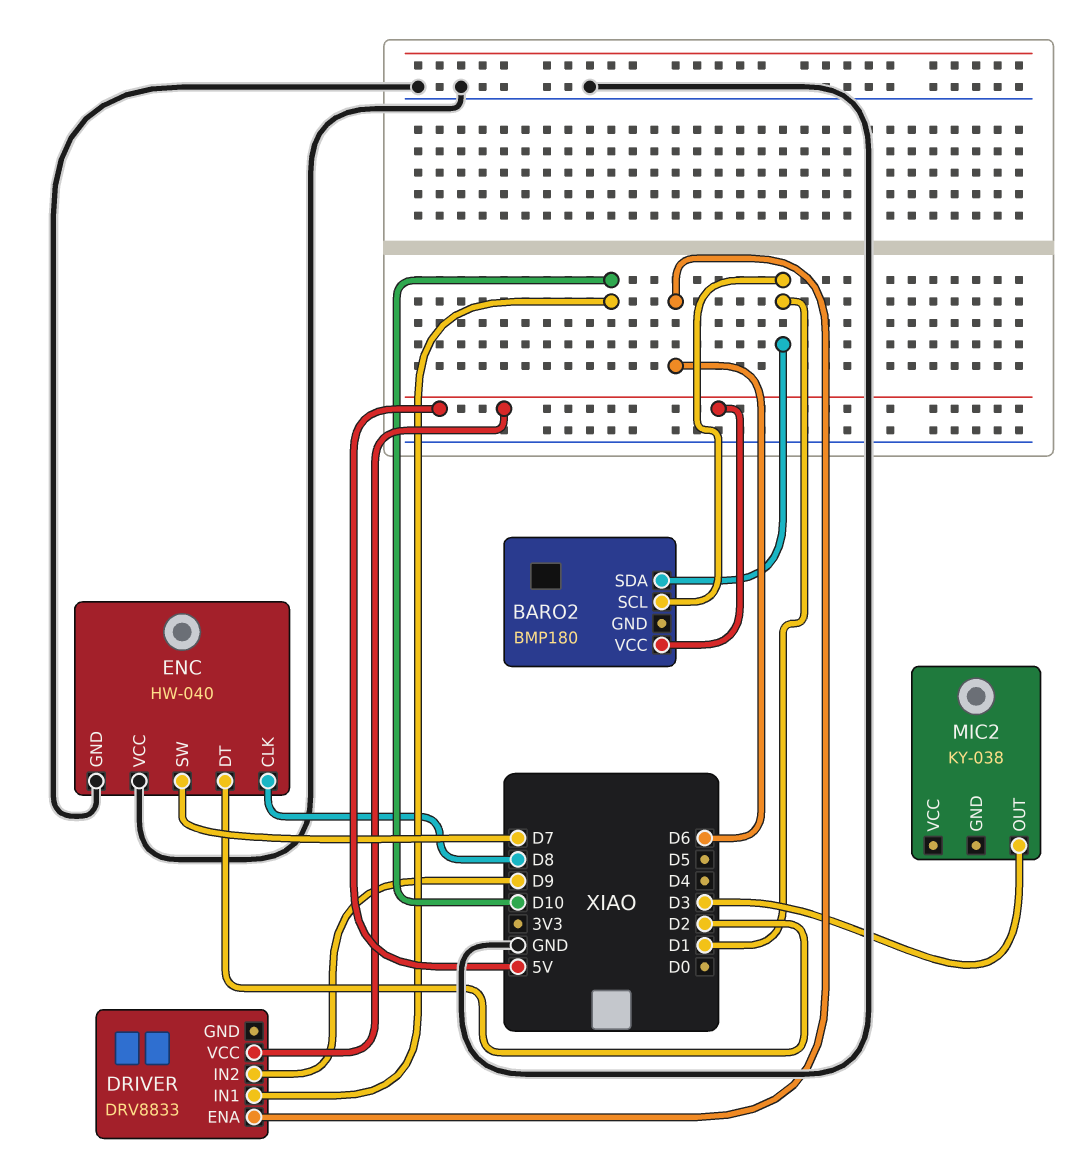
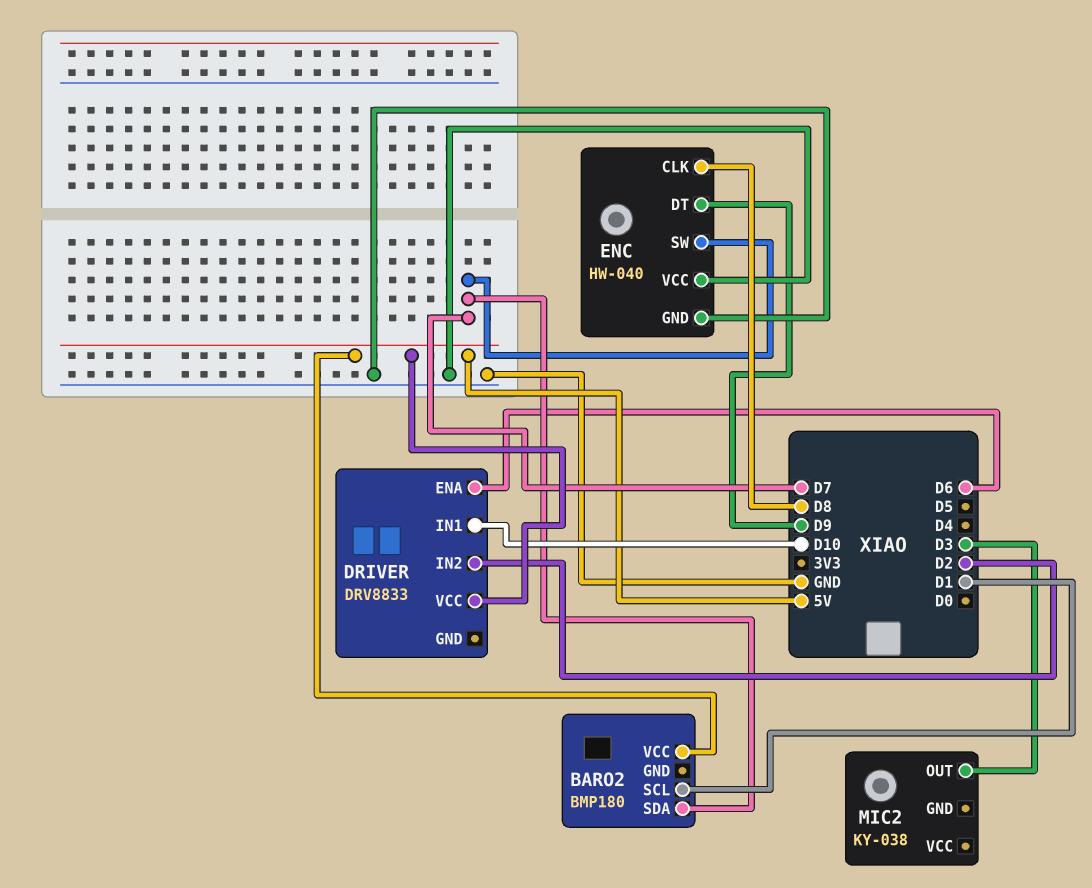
BARO2 pin SDA: D1 -> D7
DRIVER pin IN2: D9 -> D2
ENC pin DT: D2 -> D9

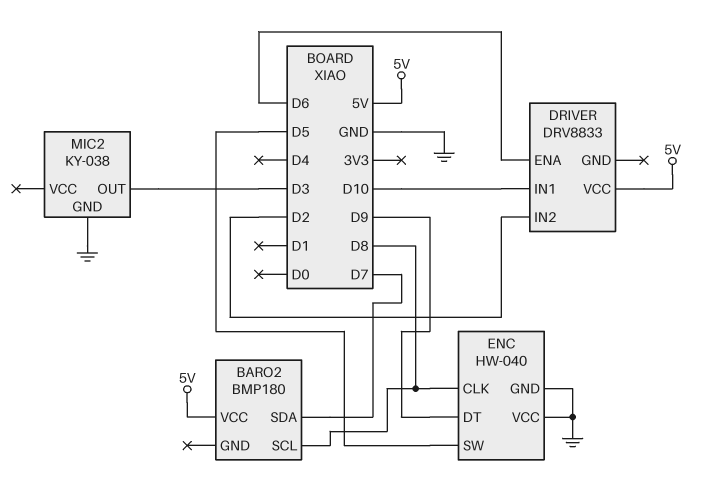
BARO2 pin SCL: D1 -> D8
ENC pin SW: D7 -> D5
MIC2 pin GND: none -> GND

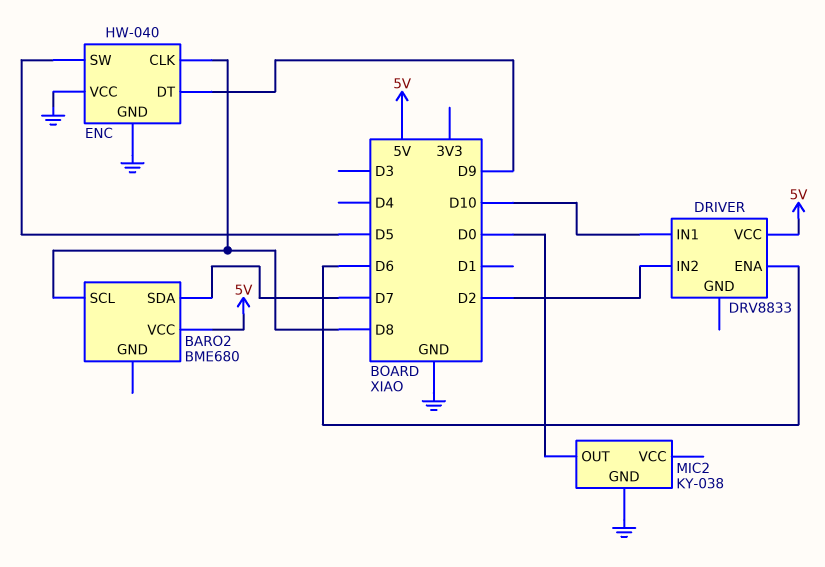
BARO2: BMP180 -> BME680
MIC2 pin OUT: D3 -> D0

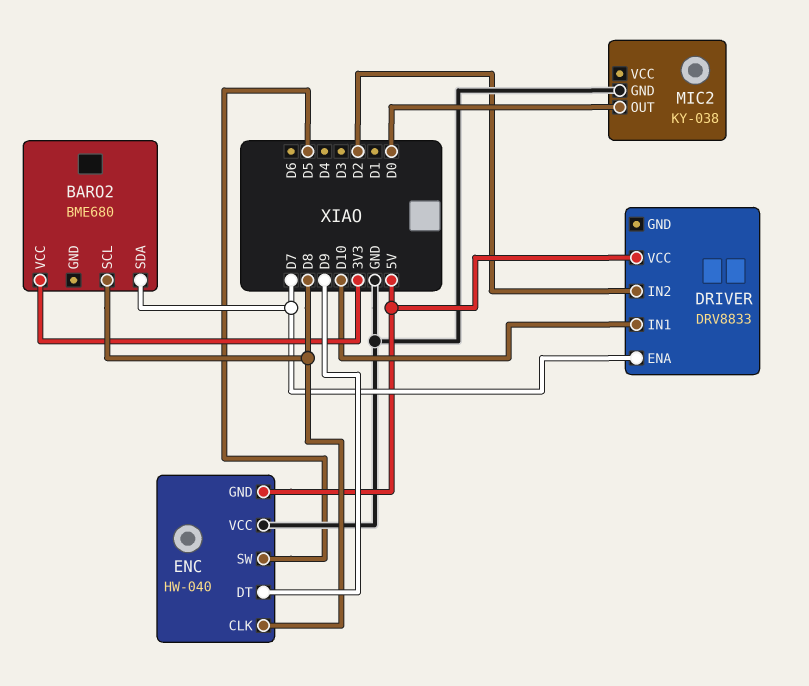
BARO2 pin VCC: 5V -> 3V3
DRIVER pin ENA: D6 -> D7
ENC pin GND: GND -> 5V

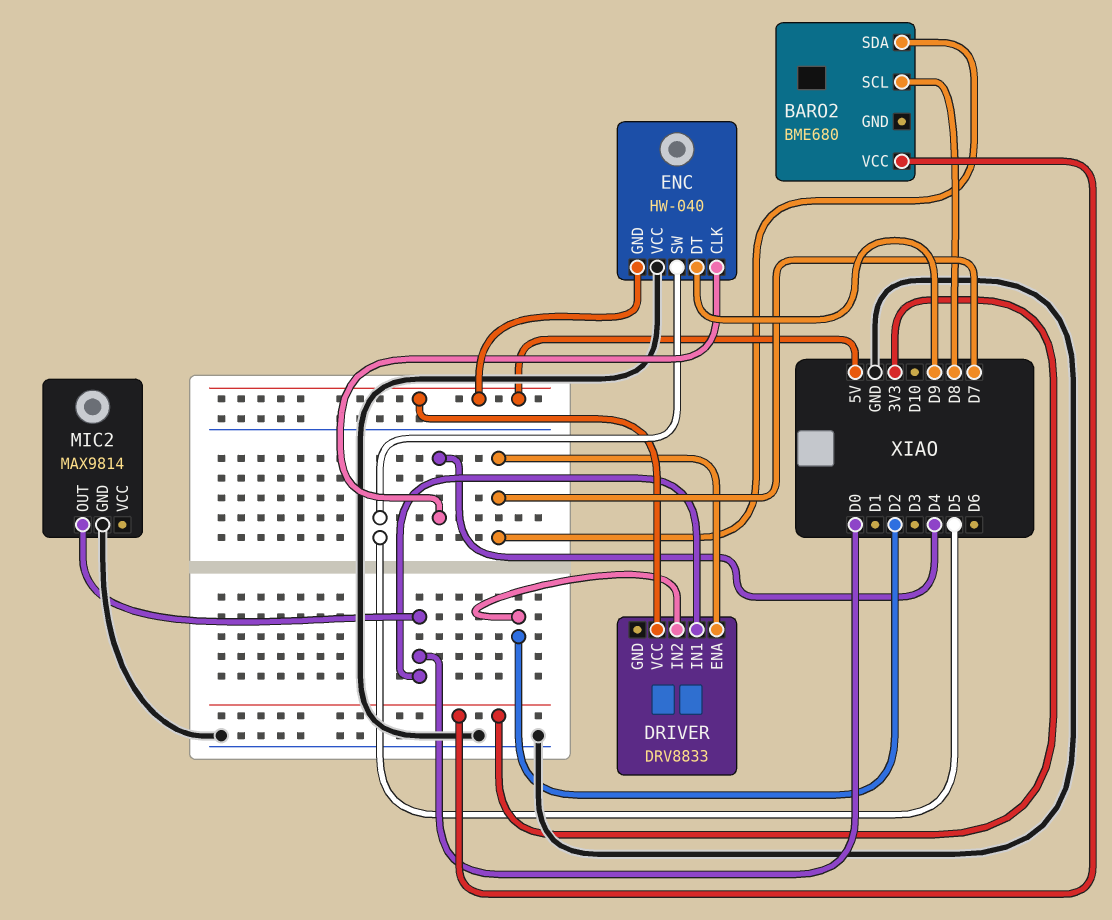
DRIVER pin IN1: D10 -> D0
ENC pin CLK: D8 -> D4
MIC2: KY-038 -> MAX9814

